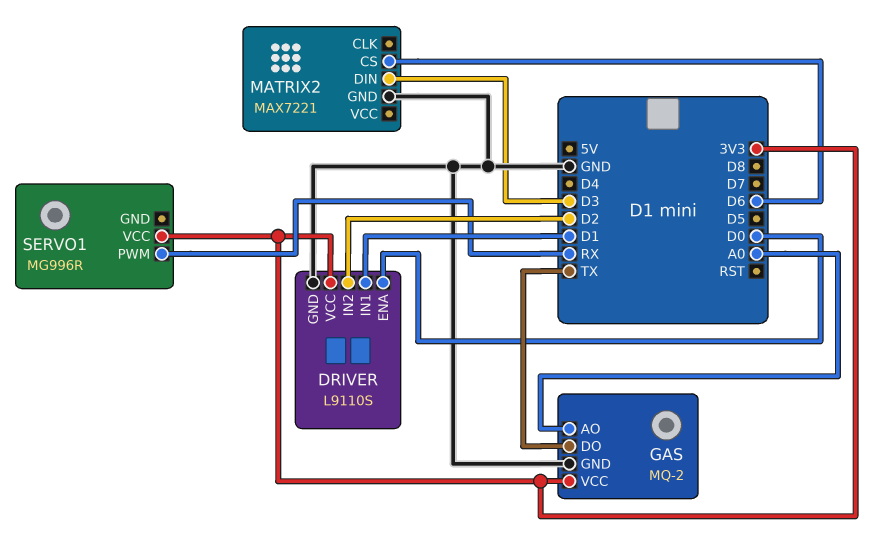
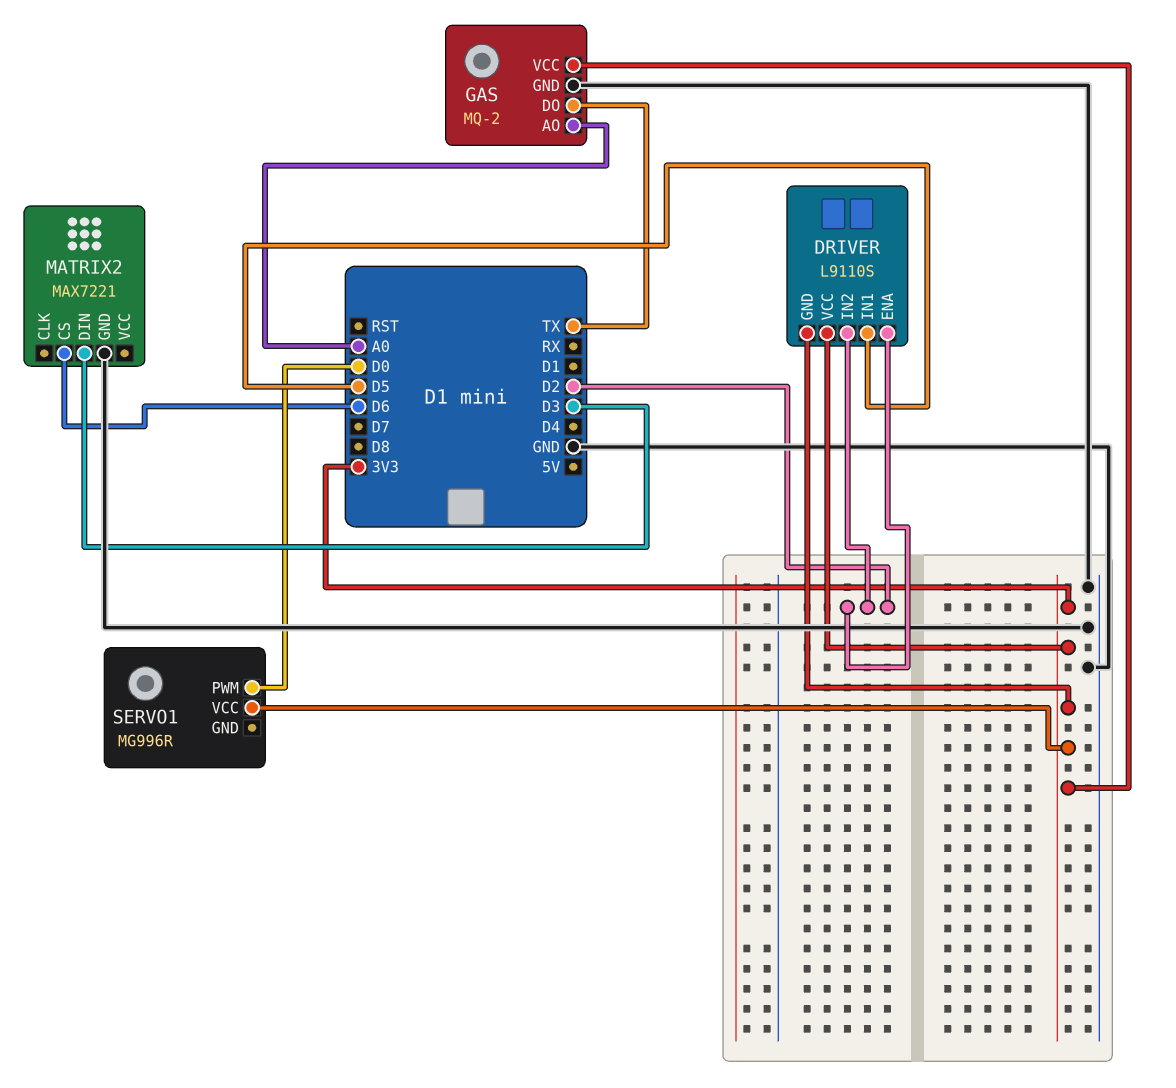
DRIVER pin ENA: D0 -> D2
DRIVER pin GND: GND -> 3V3
DRIVER pin IN1: D1 -> D5
SERVO1 pin PWM: RX -> D0

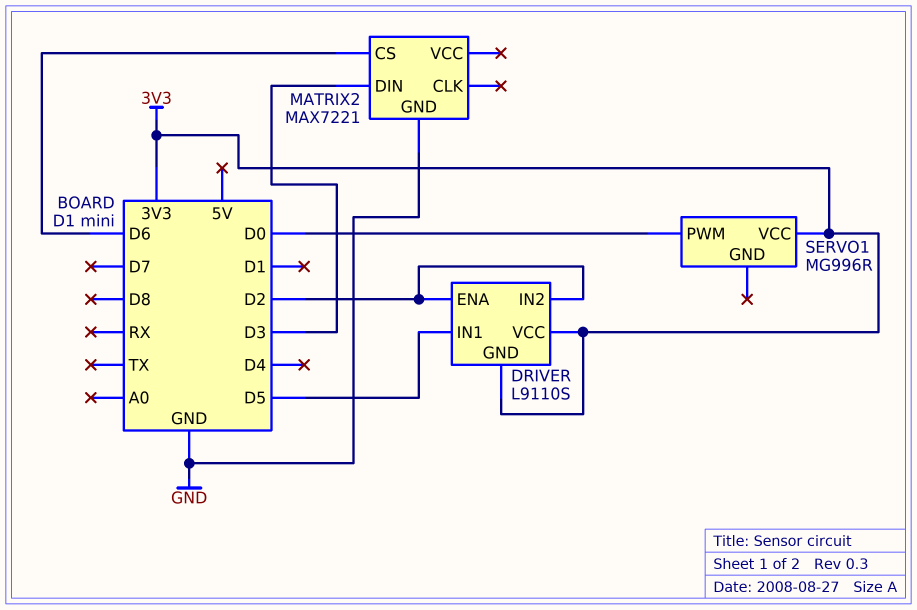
GAS: MQ-2 -> none
GAS pin AO: A0 -> none
GAS pin DO: TX -> none
GAS pin GND: GND -> none
GAS pin VCC: 3V3 -> none

